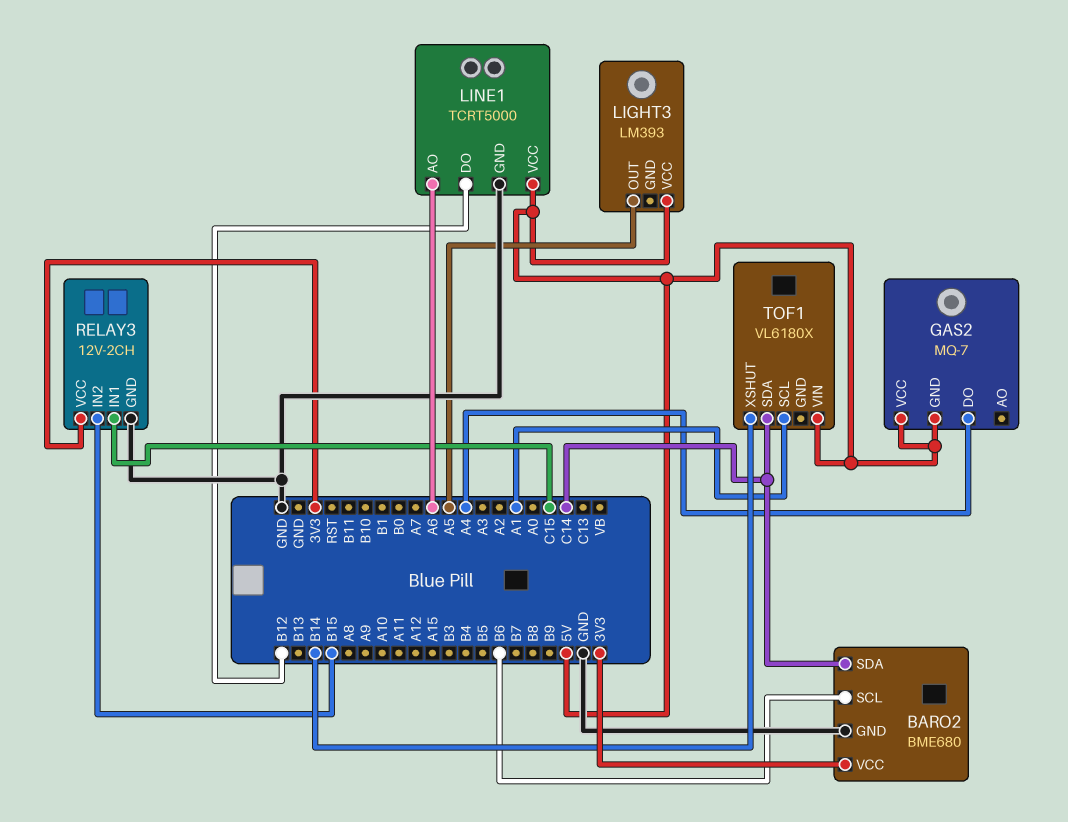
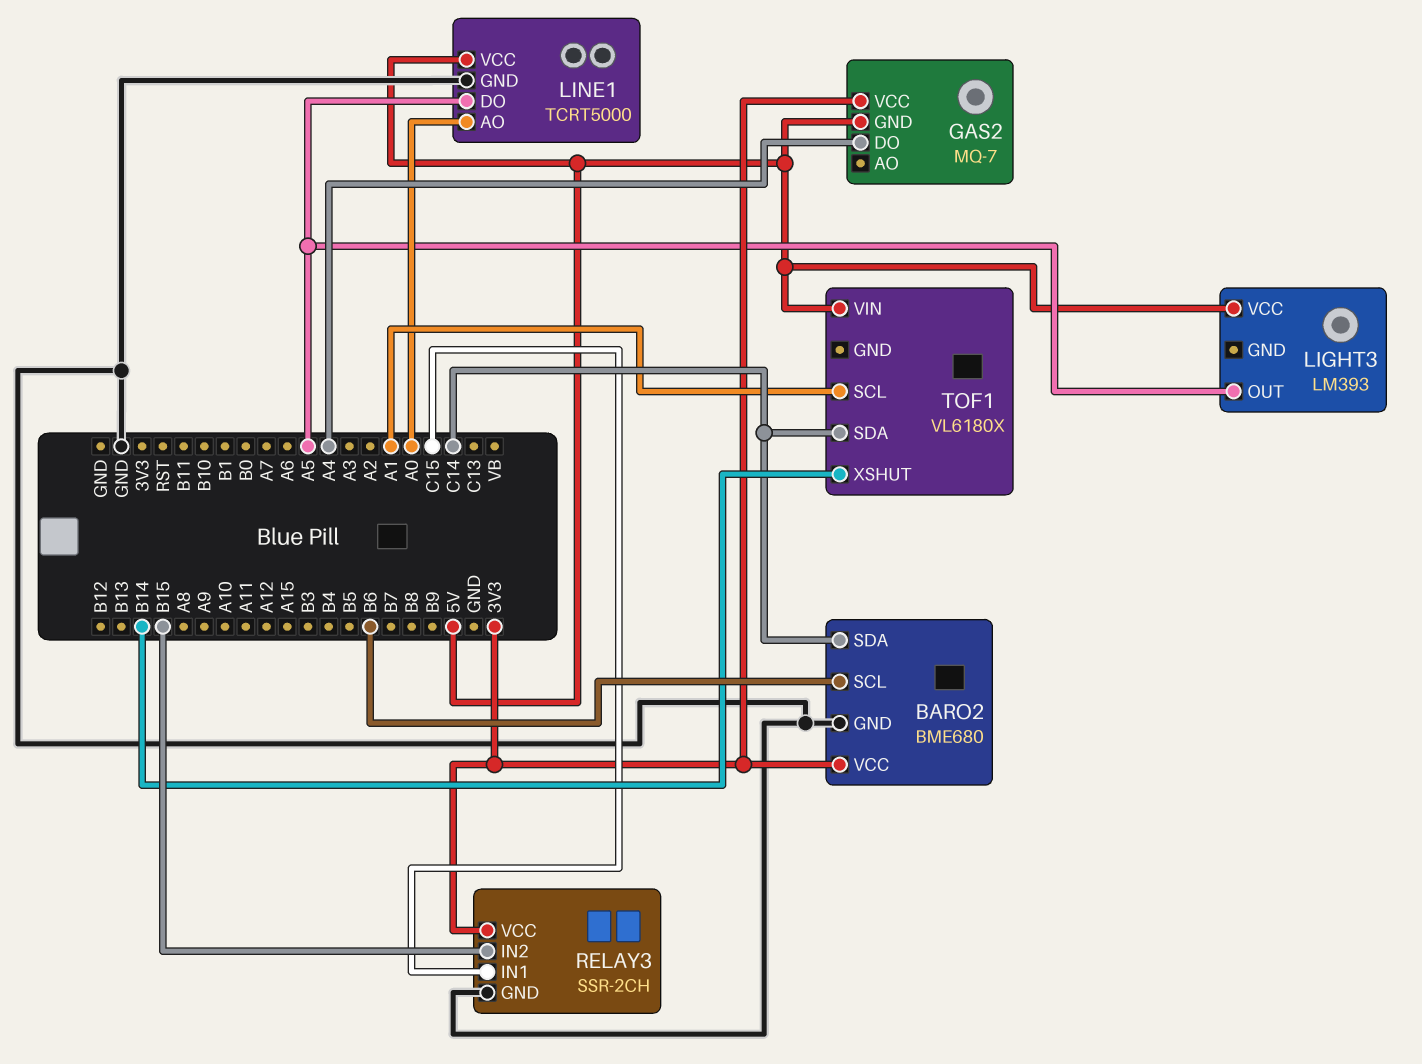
GAS2 pin VCC: 5V -> 3V3
LINE1 pin AO: A6 -> A0
LINE1 pin DO: B12 -> A5
RELAY3: 12V-2CH -> SSR-2CH

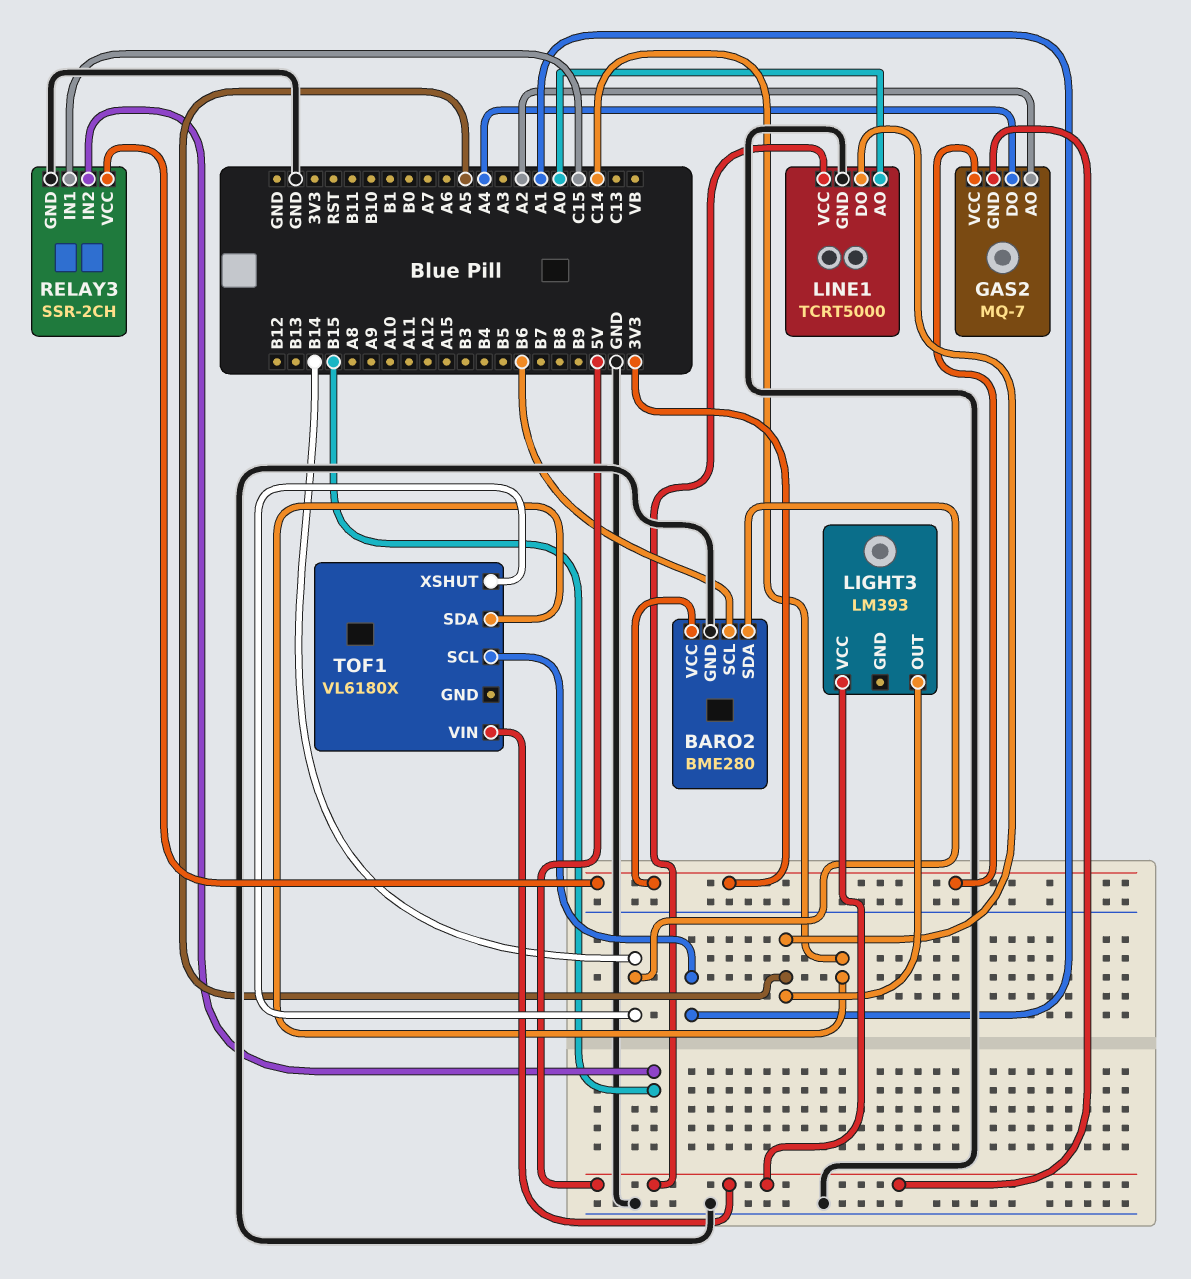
BARO2: BME680 -> BME280
BARO2 pin SDA: C14 -> B14
GAS2 pin AO: none -> A2

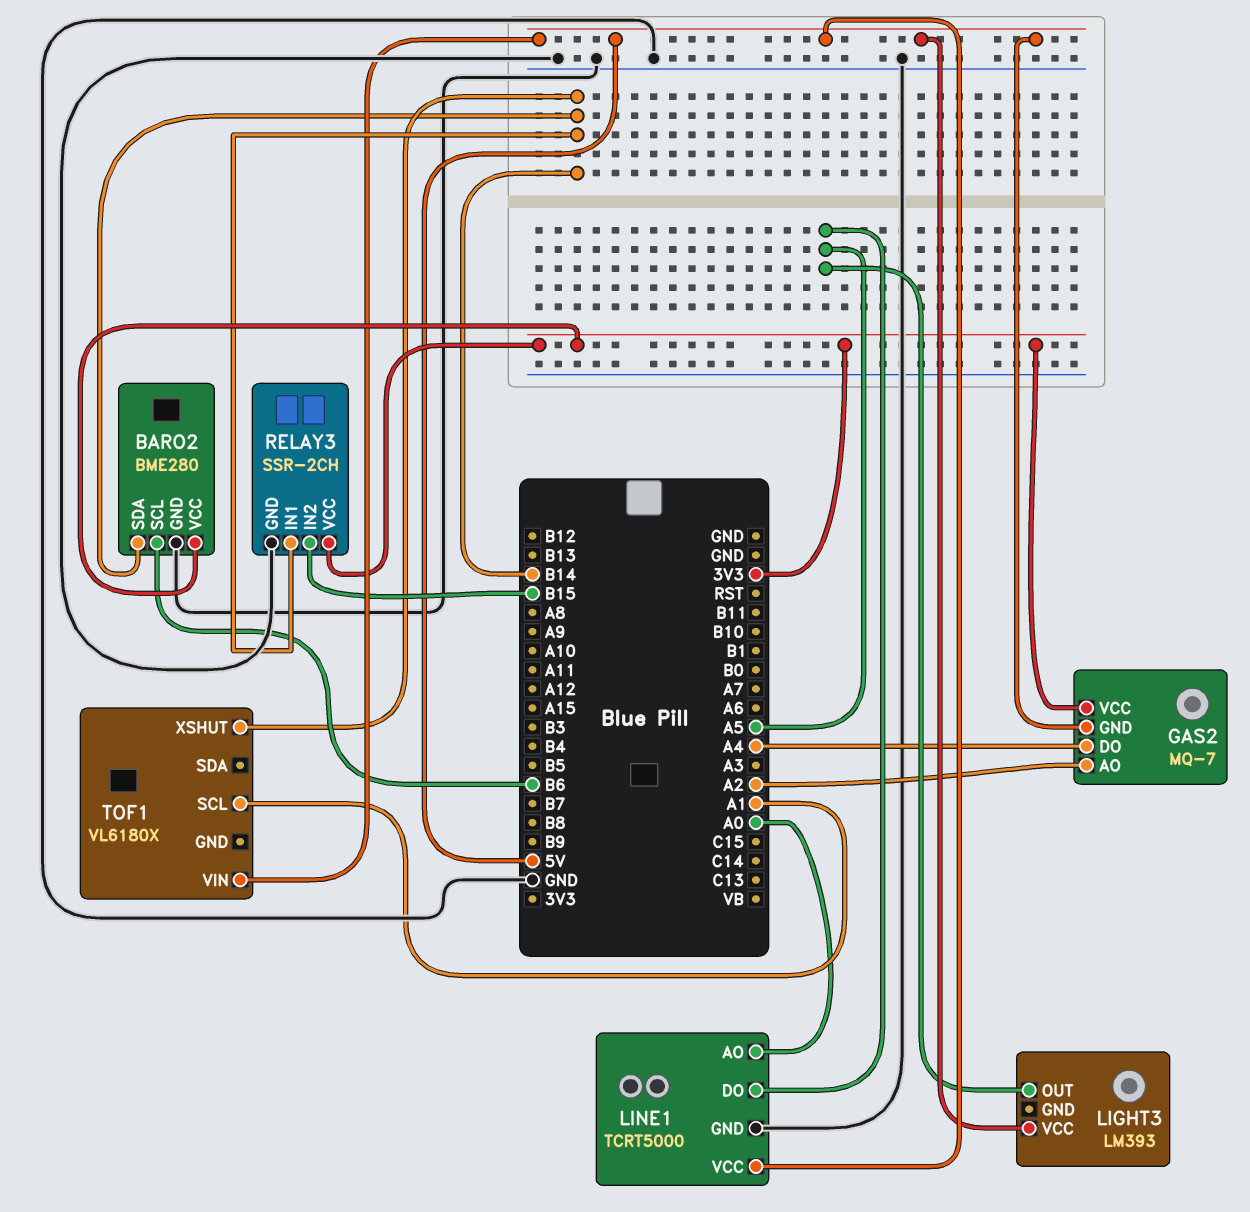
RELAY3 pin IN1: C15 -> B14
TOF1 pin SDA: C14 -> none

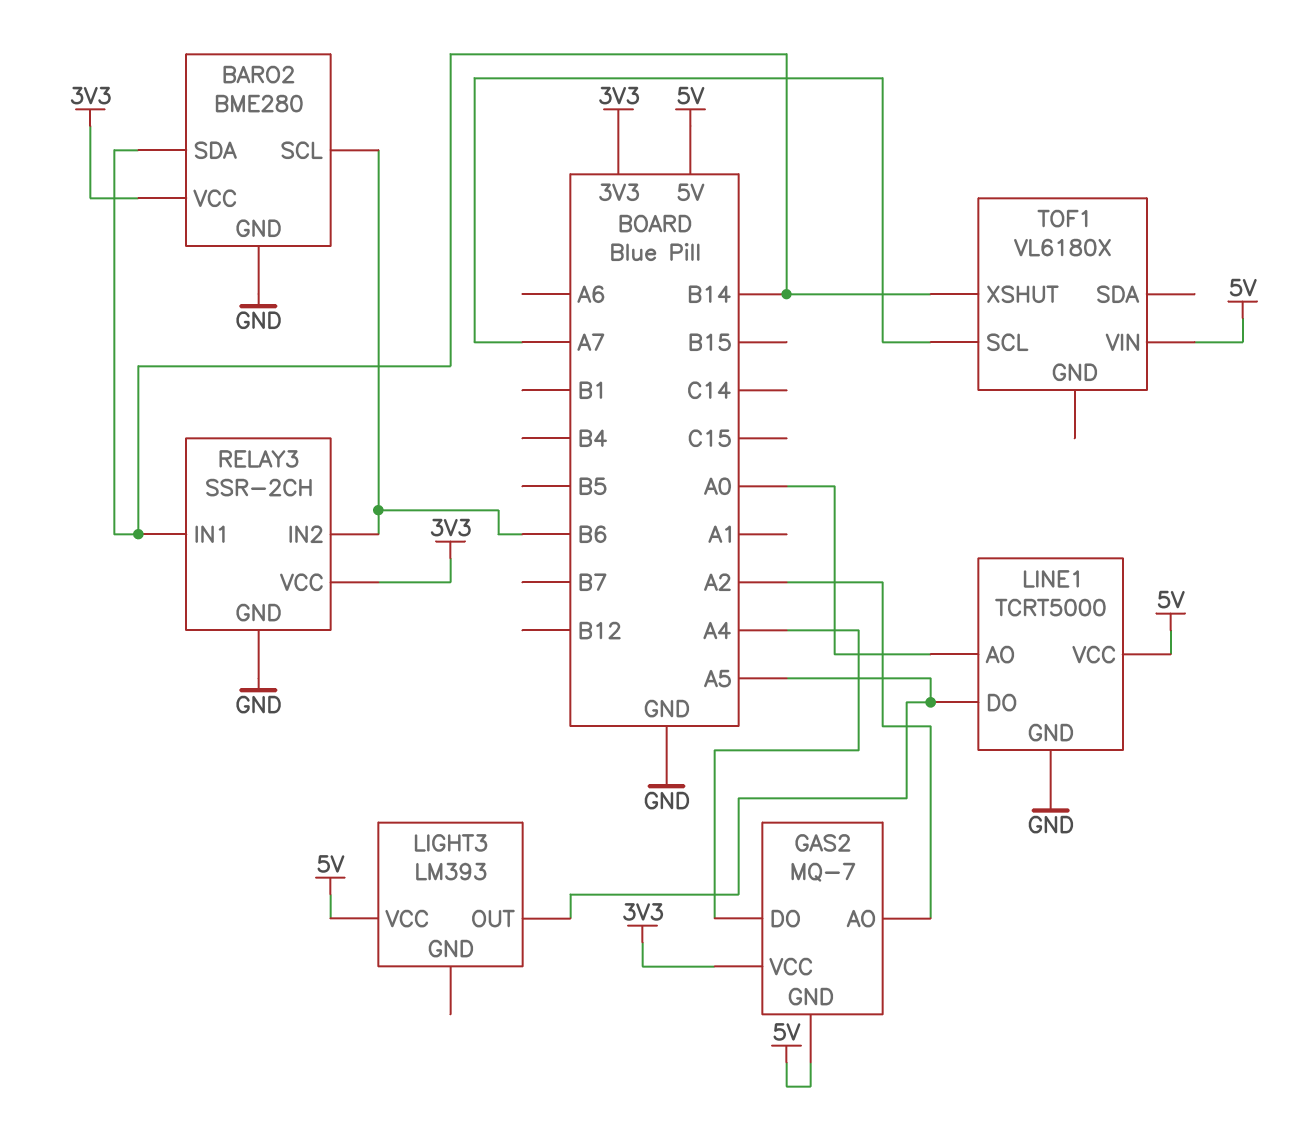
RELAY3 pin IN2: B15 -> B6
TOF1 pin SCL: A1 -> A7

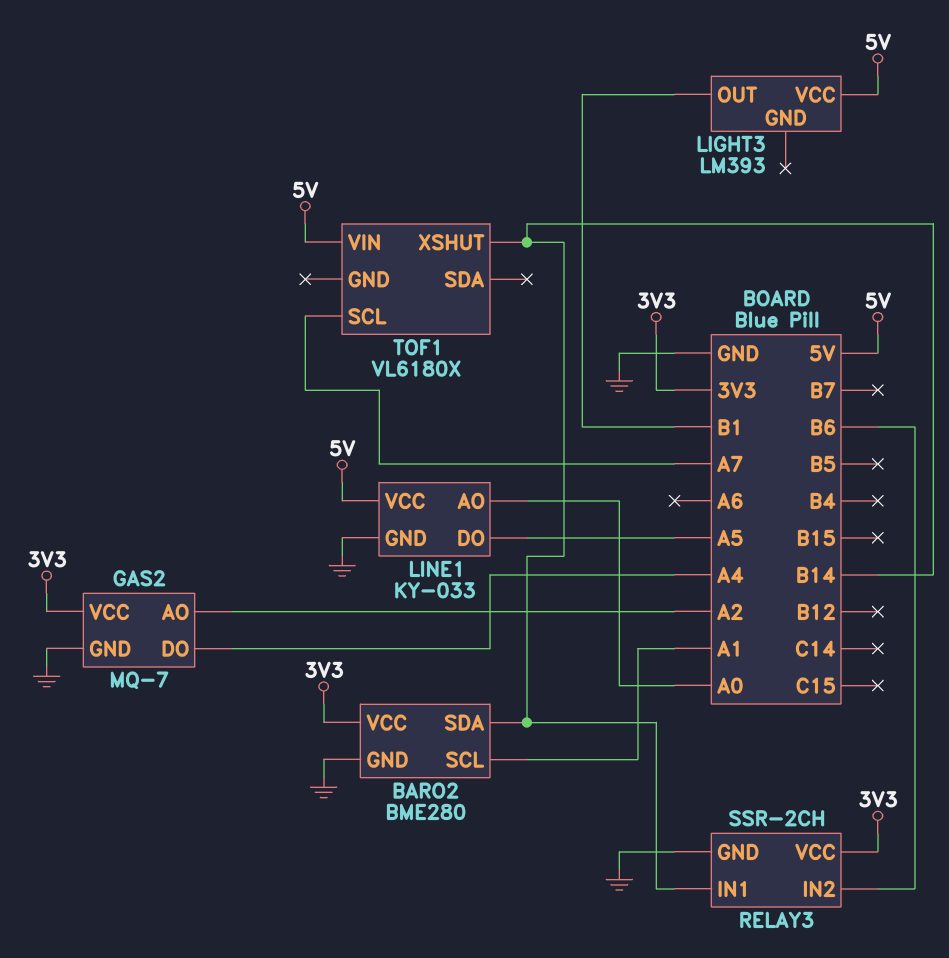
BARO2 pin SCL: B6 -> A1
GAS2 pin GND: 5V -> GND
LIGHT3 pin OUT: A5 -> B1
LINE1: TCRT5000 -> KY-033

